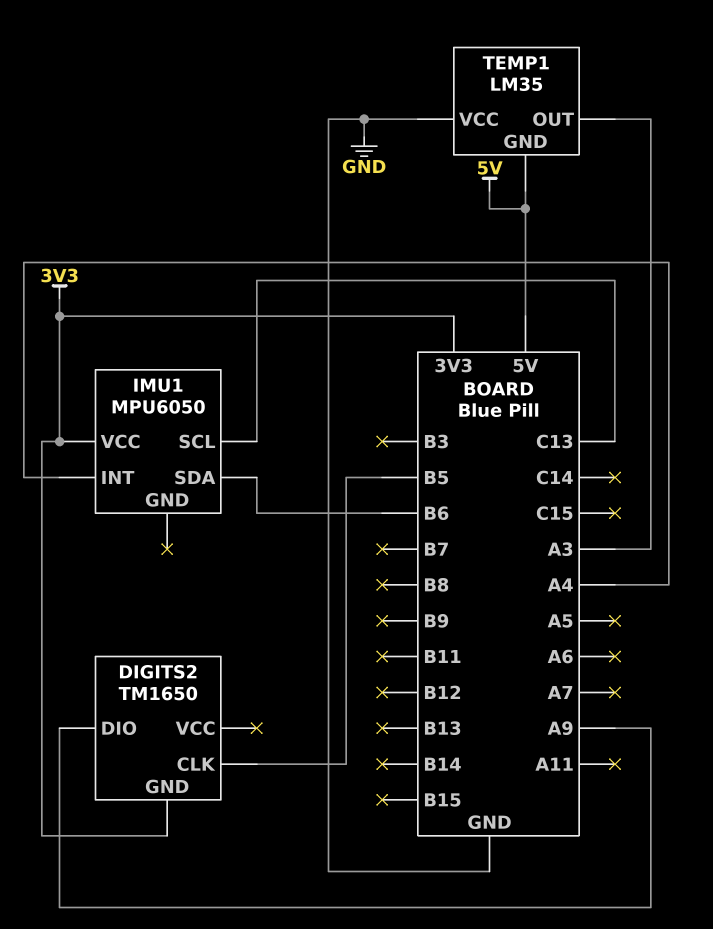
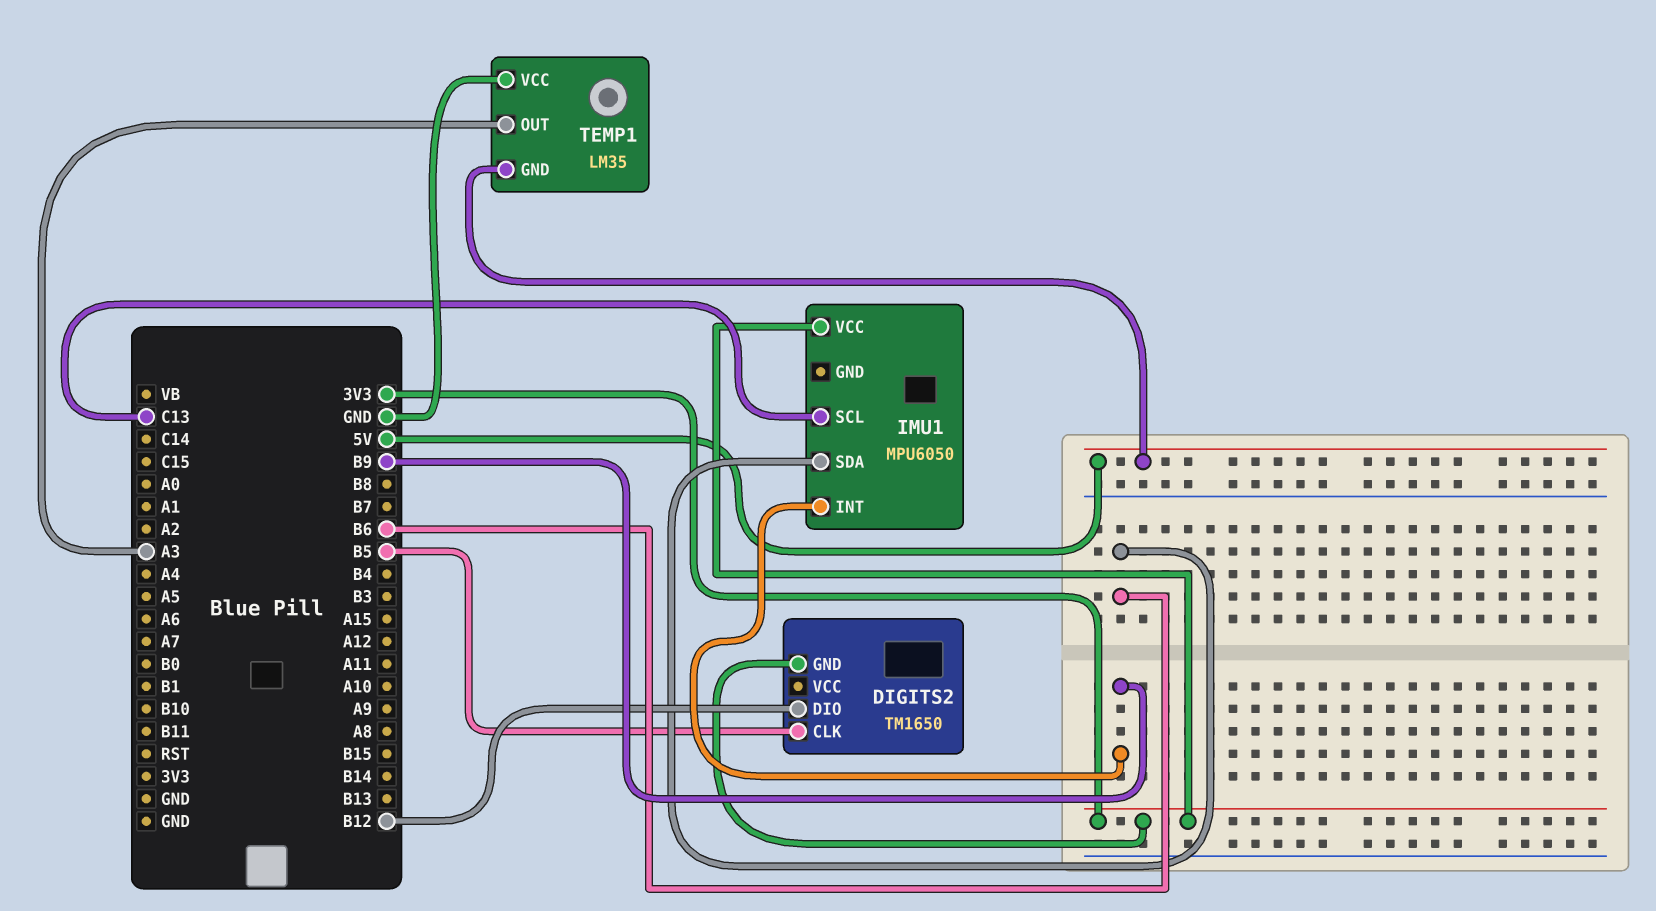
DIGITS2 pin DIO: A9 -> B12
IMU1 pin INT: A4 -> B9

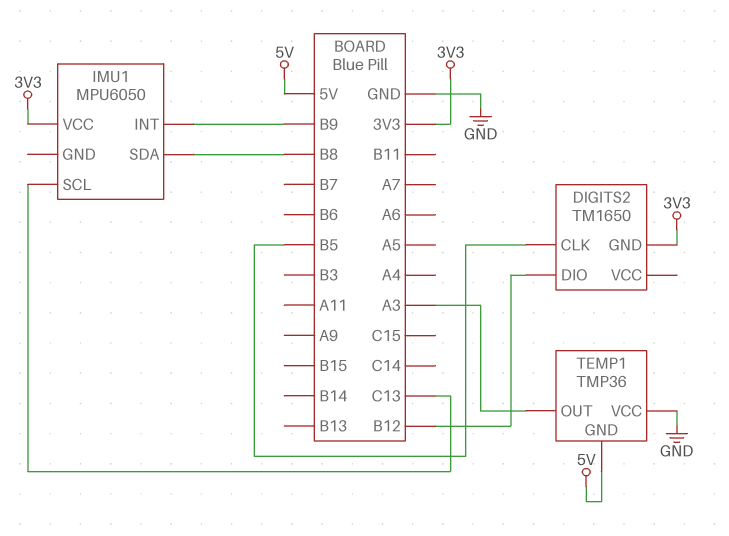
IMU1 pin SDA: B6 -> B8
TEMP1: LM35 -> TMP36

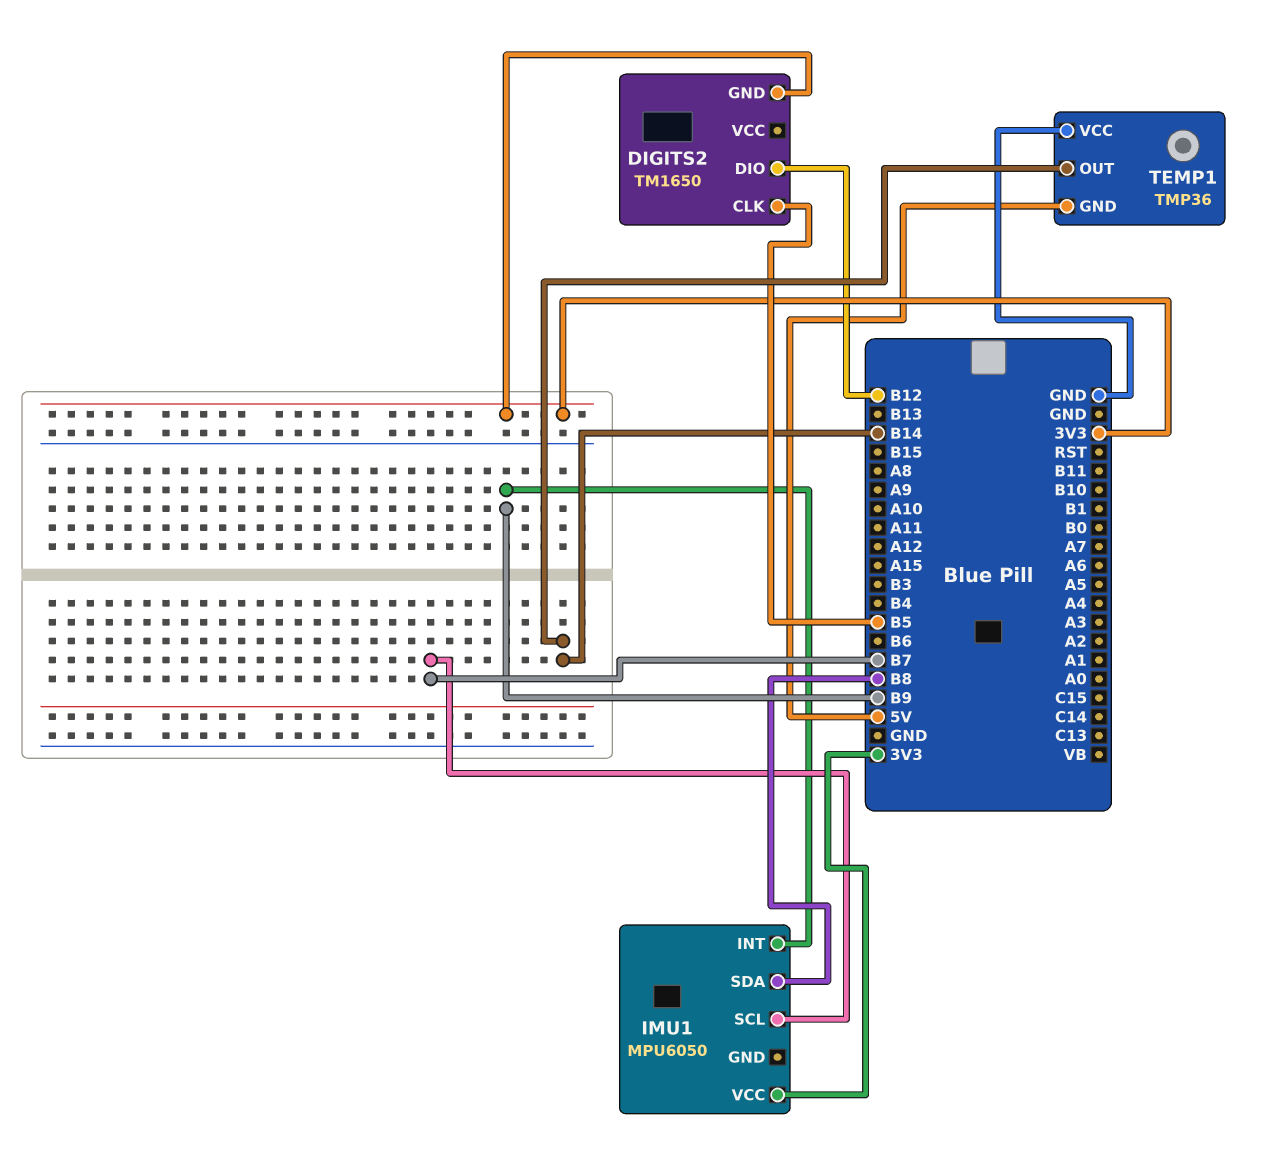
IMU1 pin SCL: C13 -> B7
TEMP1 pin OUT: A3 -> B14

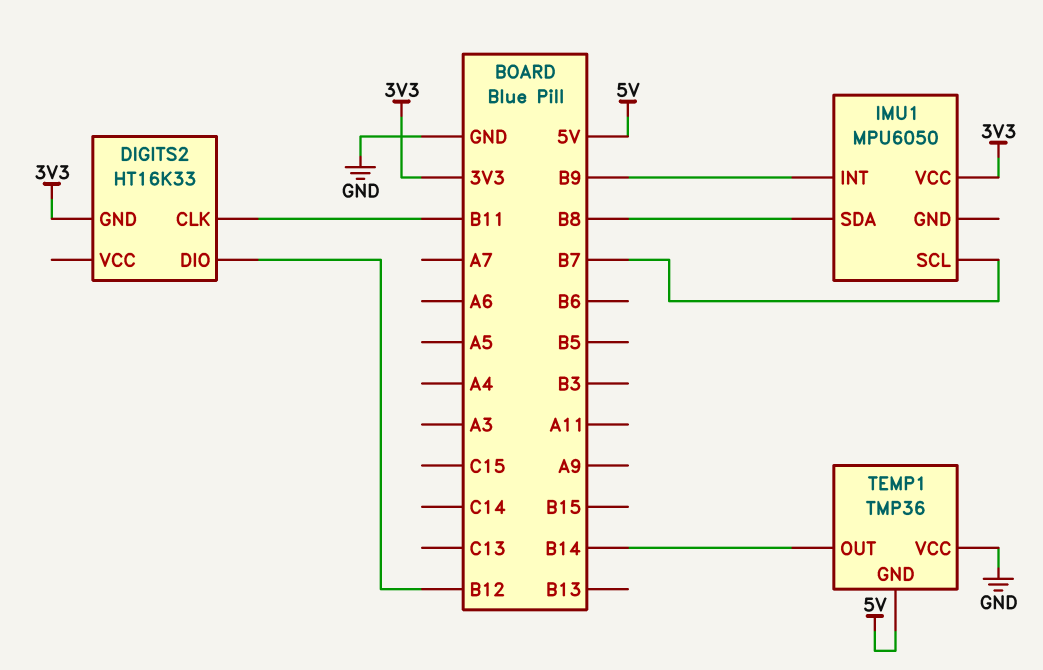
DIGITS2: TM1650 -> HT16K33
DIGITS2 pin CLK: B5 -> B11

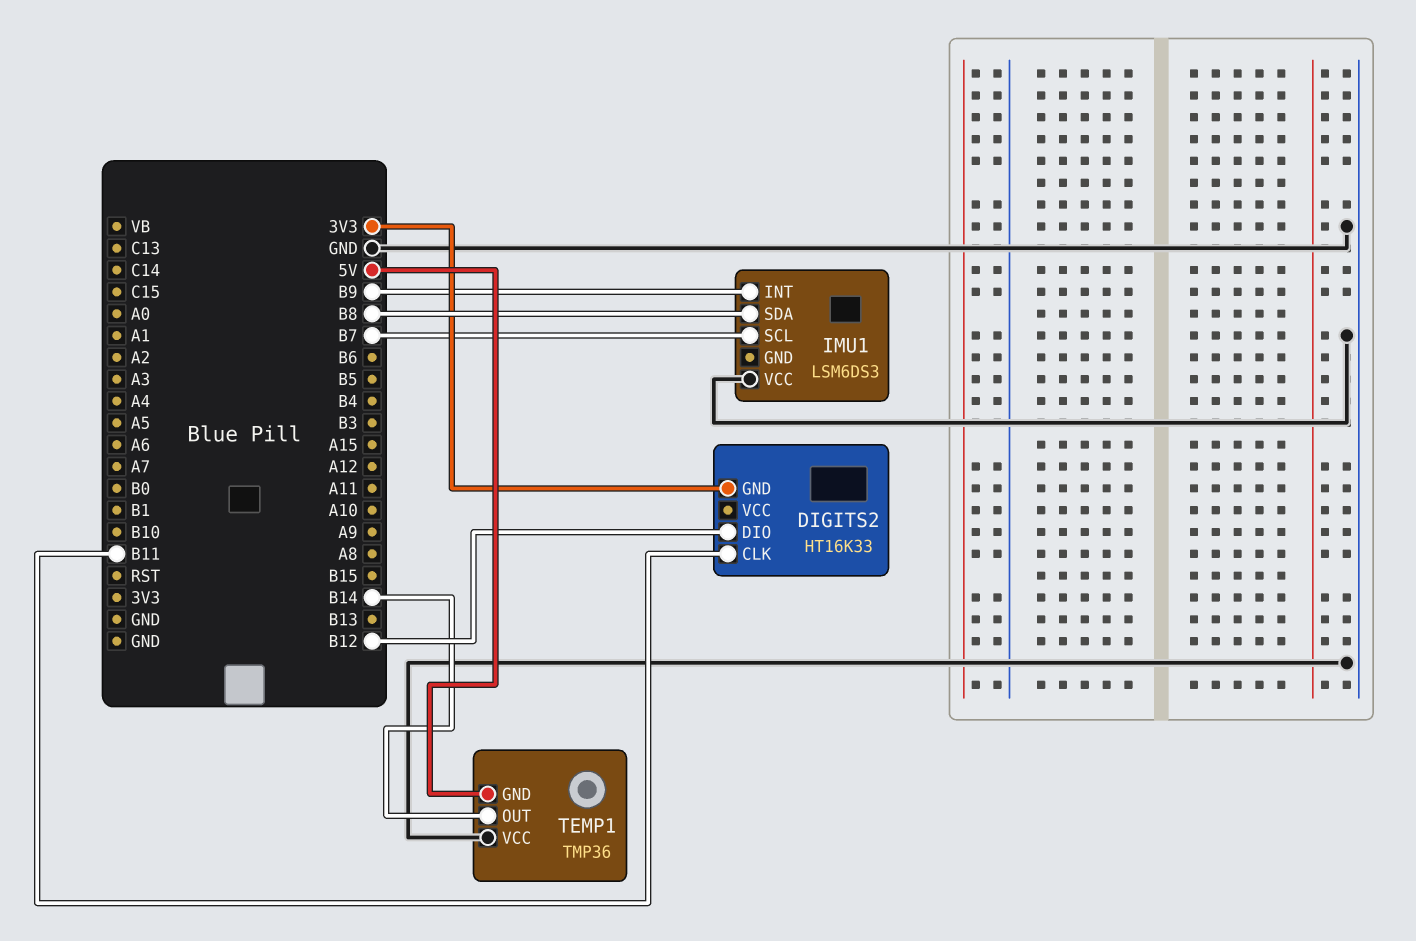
IMU1: MPU6050 -> LSM6DS3
IMU1 pin VCC: 3V3 -> GND

